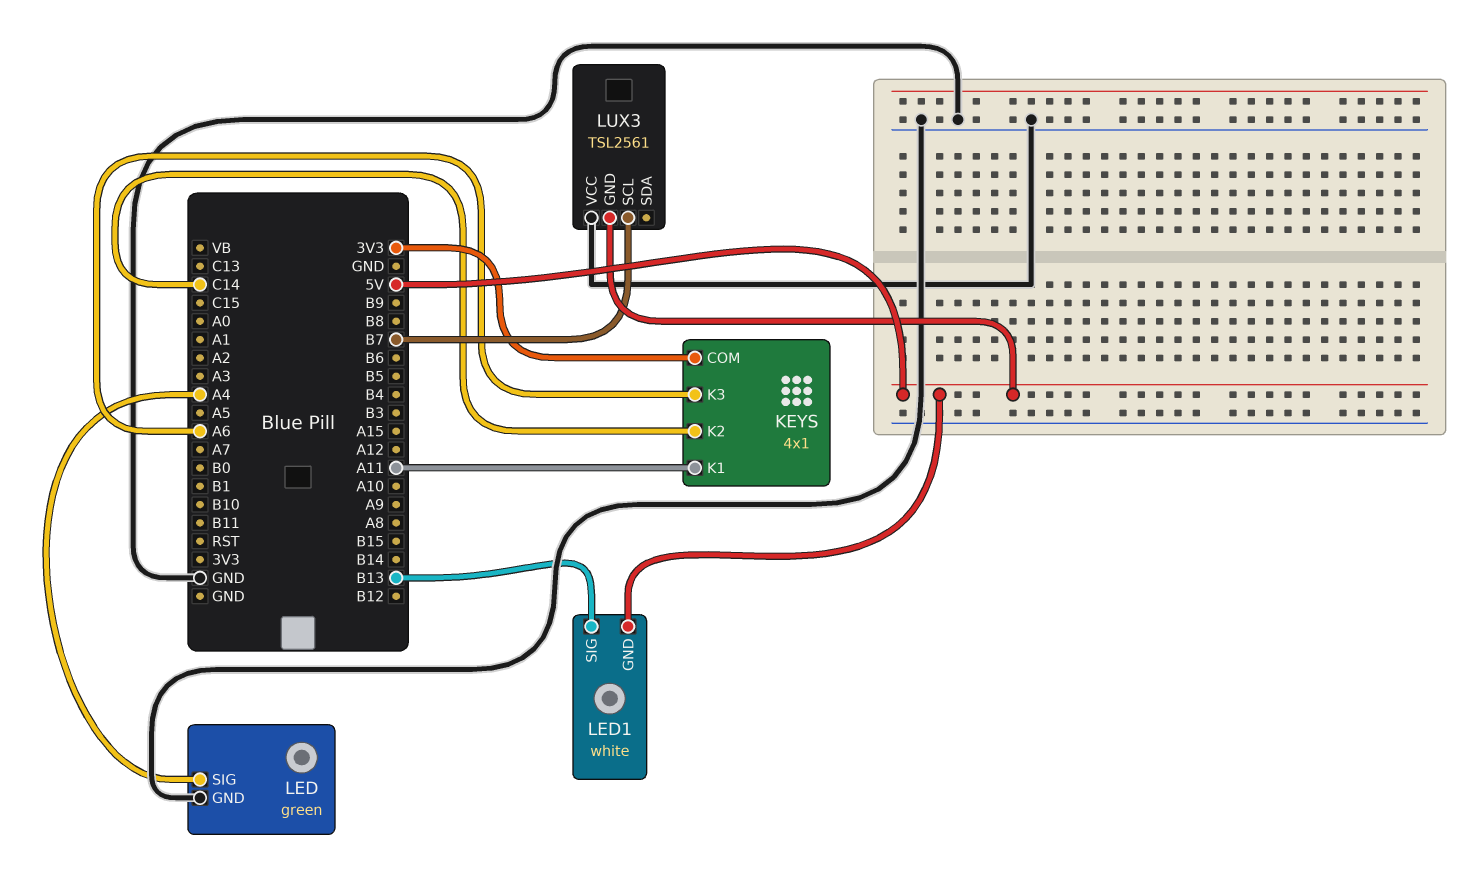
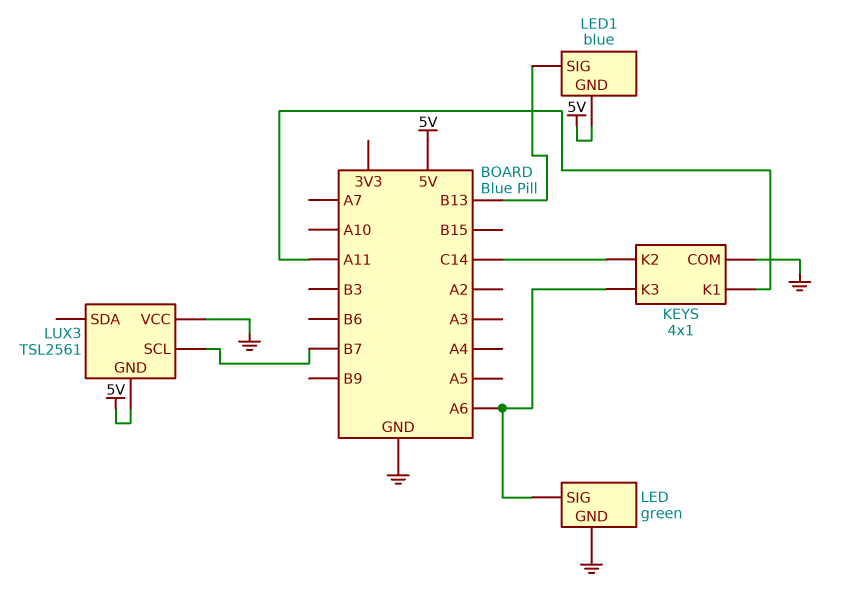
KEYS pin COM: 3V3 -> GND
LED pin SIG: A4 -> A6
LED1: white -> blue

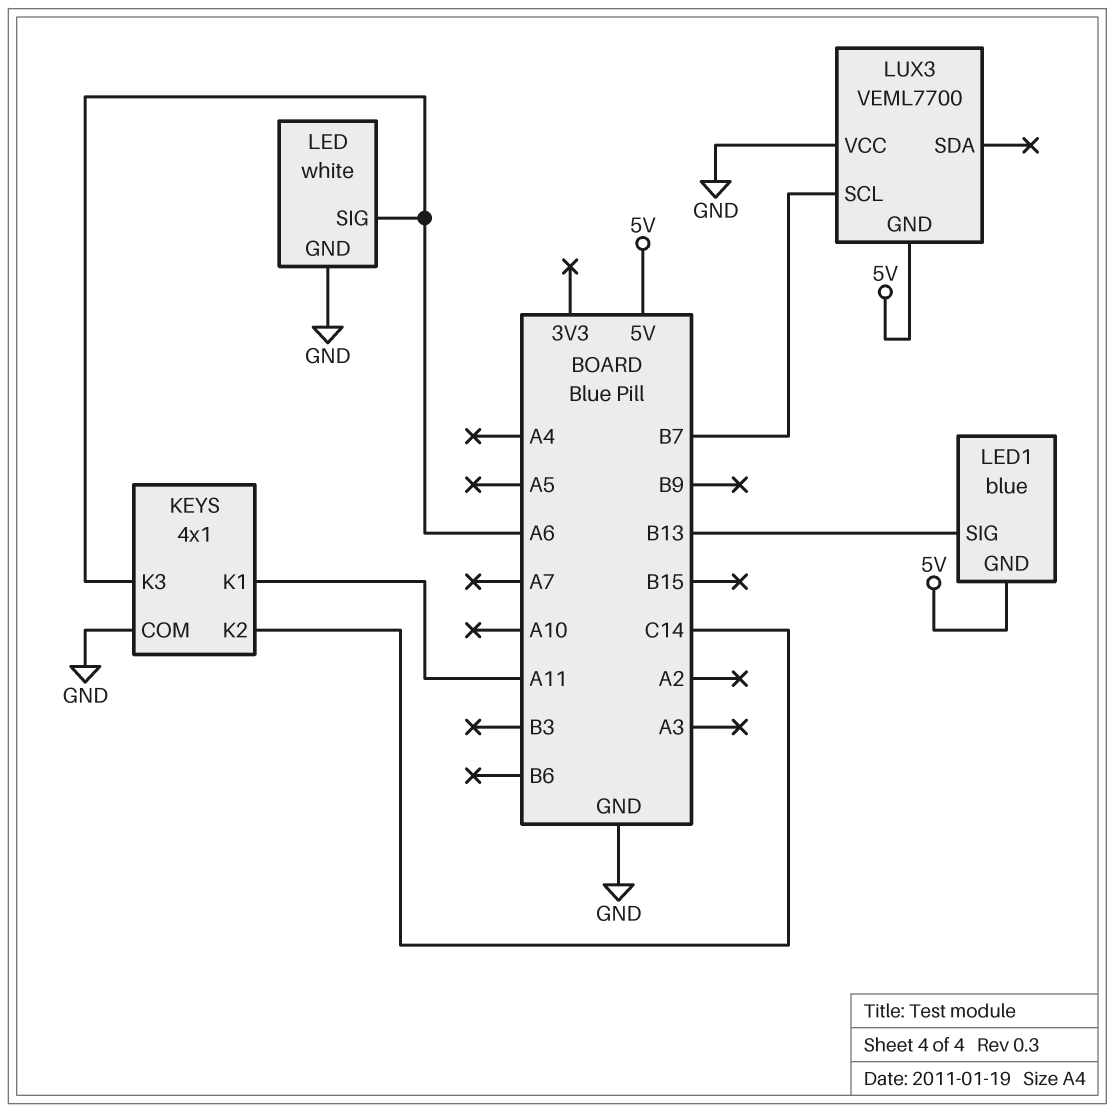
LED: green -> white
LUX3: TSL2561 -> VEML7700

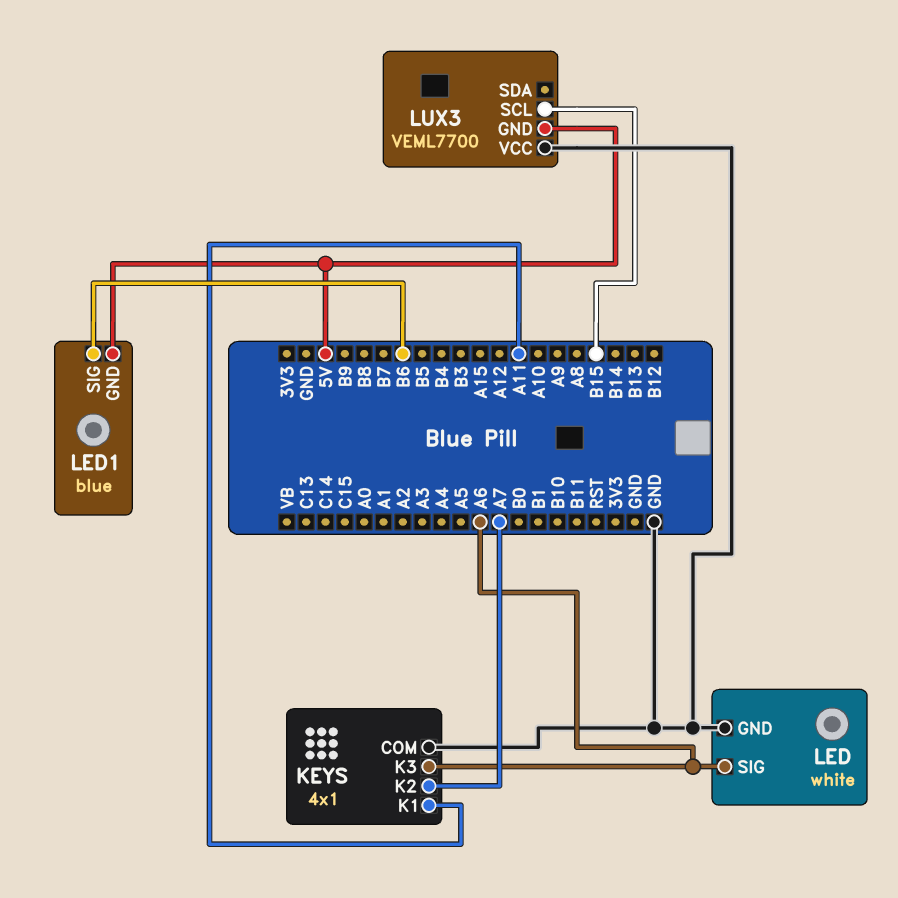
KEYS pin K2: C14 -> A7
LED1 pin SIG: B13 -> B6
LUX3 pin SCL: B7 -> B15

